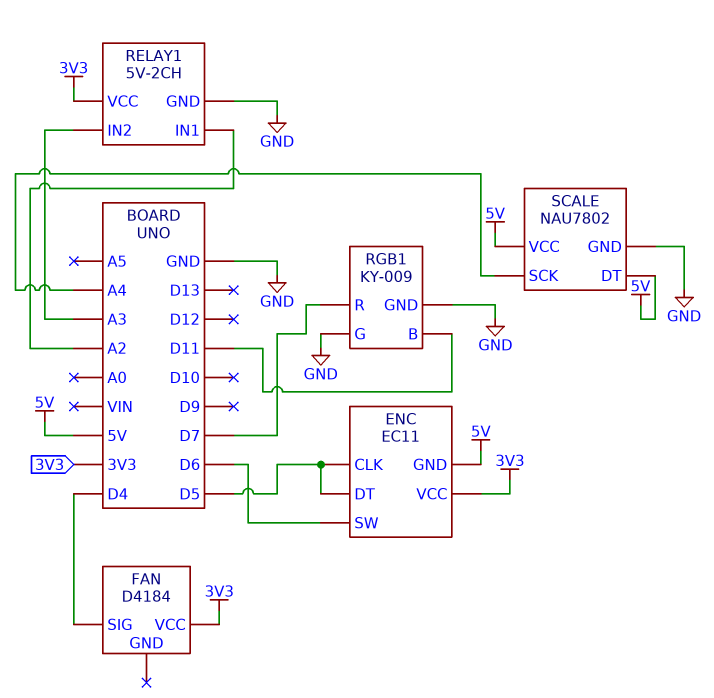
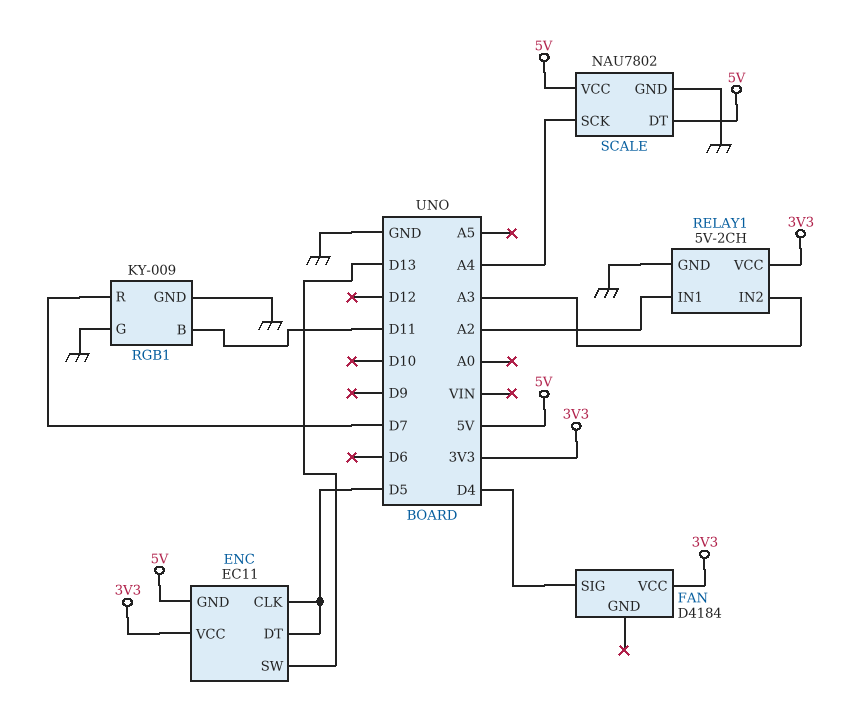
ENC pin SW: D6 -> D13

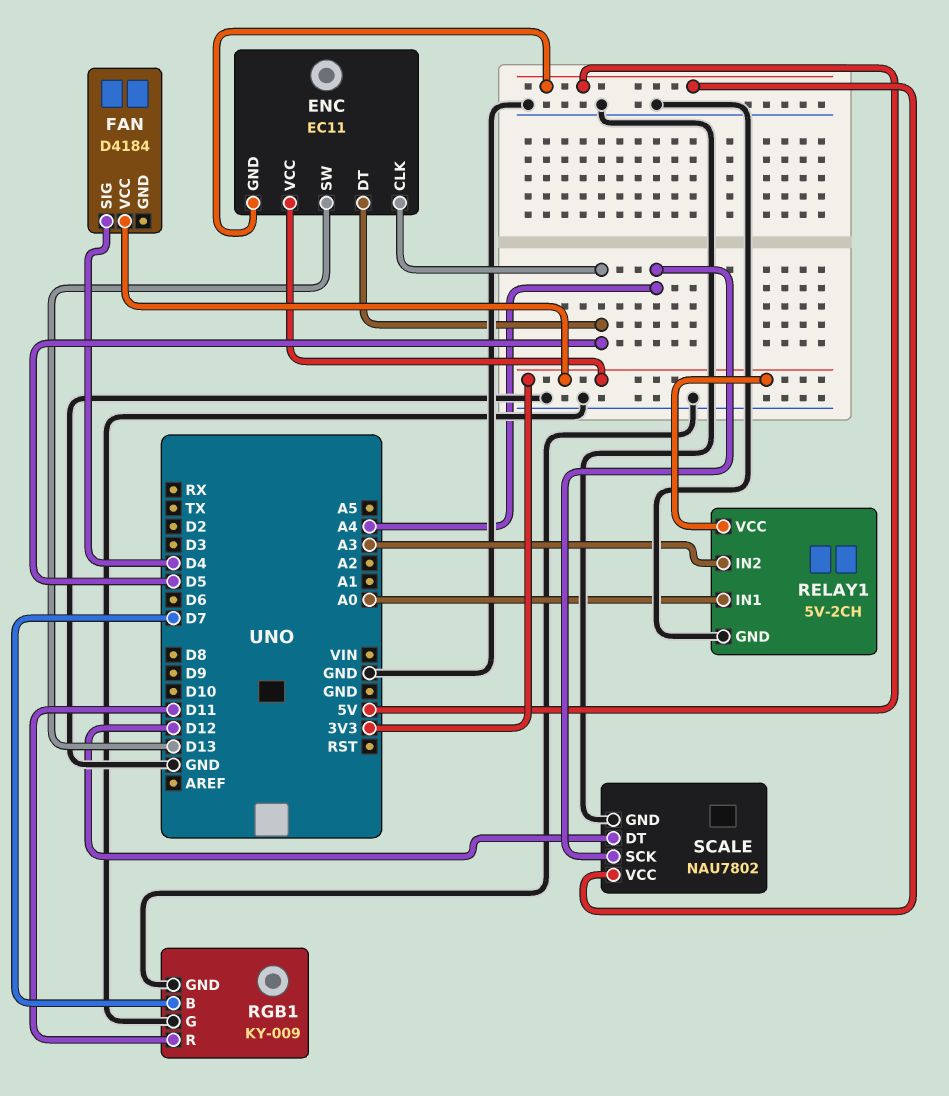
RELAY1 pin IN1: A2 -> A0
RGB1 pin B: D11 -> D7
RGB1 pin R: D7 -> D11
SCALE pin DT: 5V -> D12

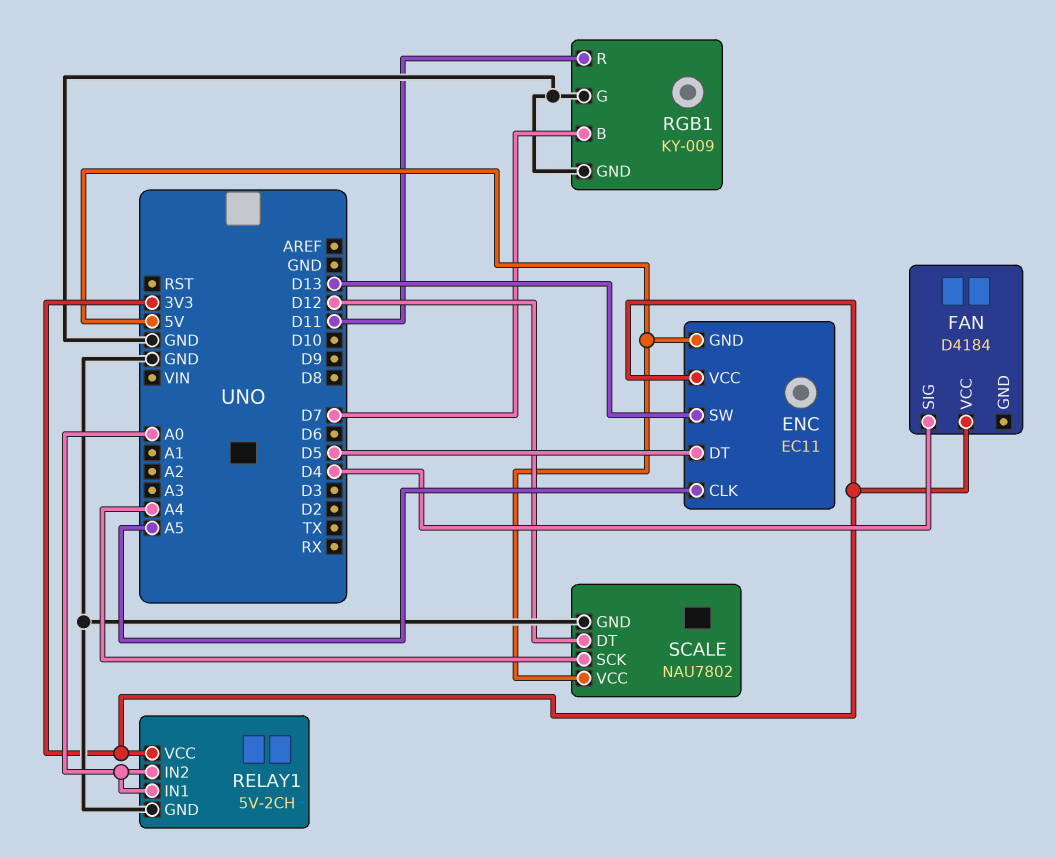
ENC pin CLK: D5 -> A5
RELAY1 pin IN2: A3 -> A0

